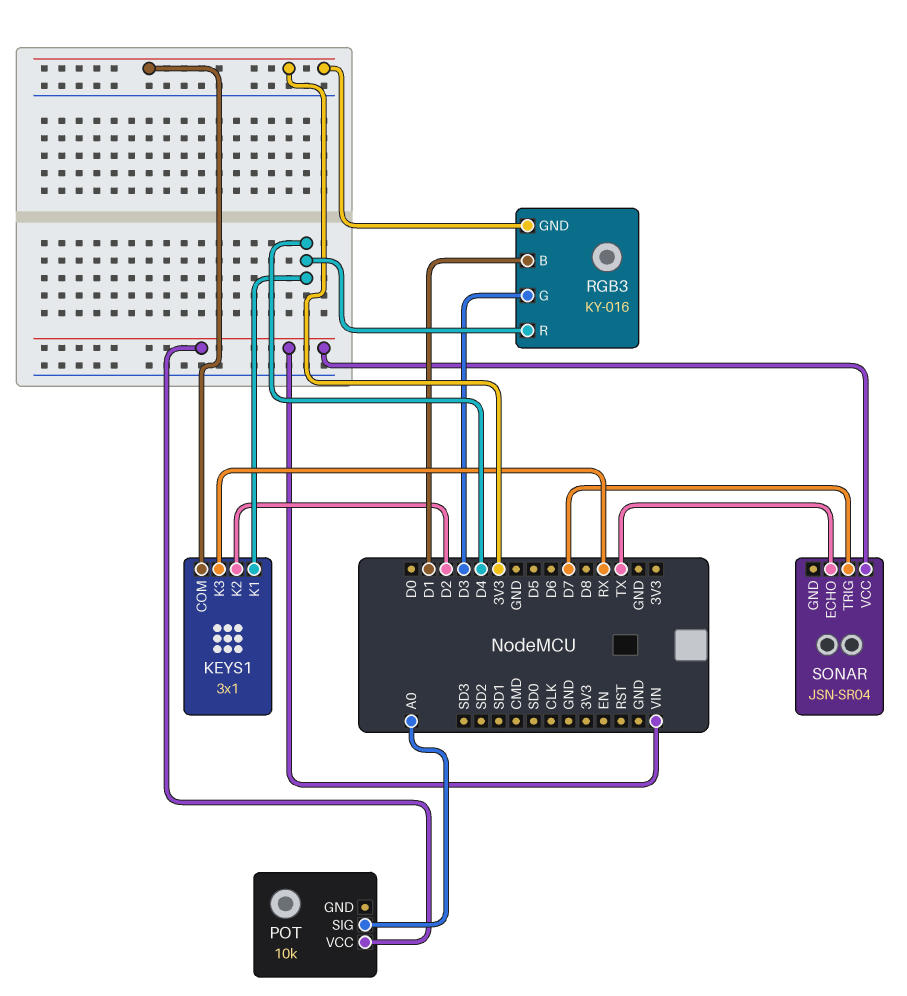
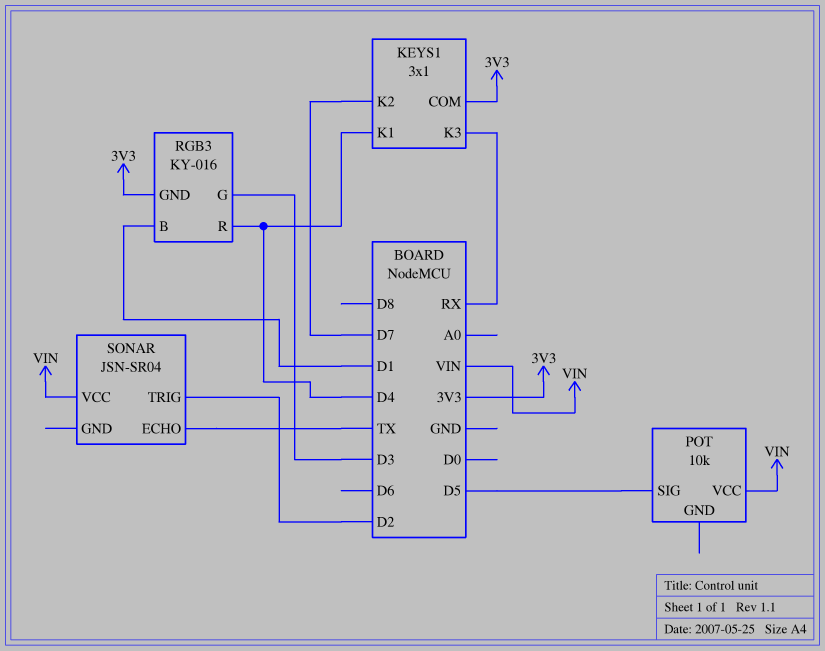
KEYS1 pin K2: D2 -> D7
POT pin SIG: A0 -> D5
SONAR pin TRIG: D7 -> D2

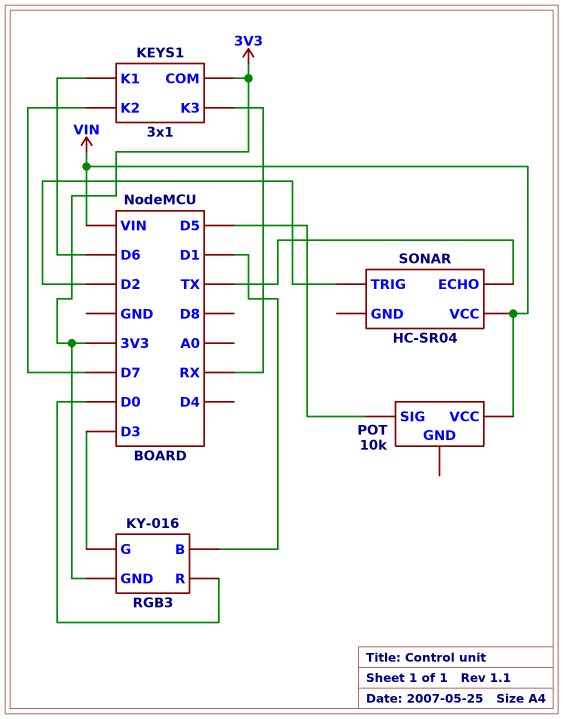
KEYS1 pin K1: D4 -> D6
RGB3 pin R: D4 -> D0
SONAR: JSN-SR04 -> HC-SR04

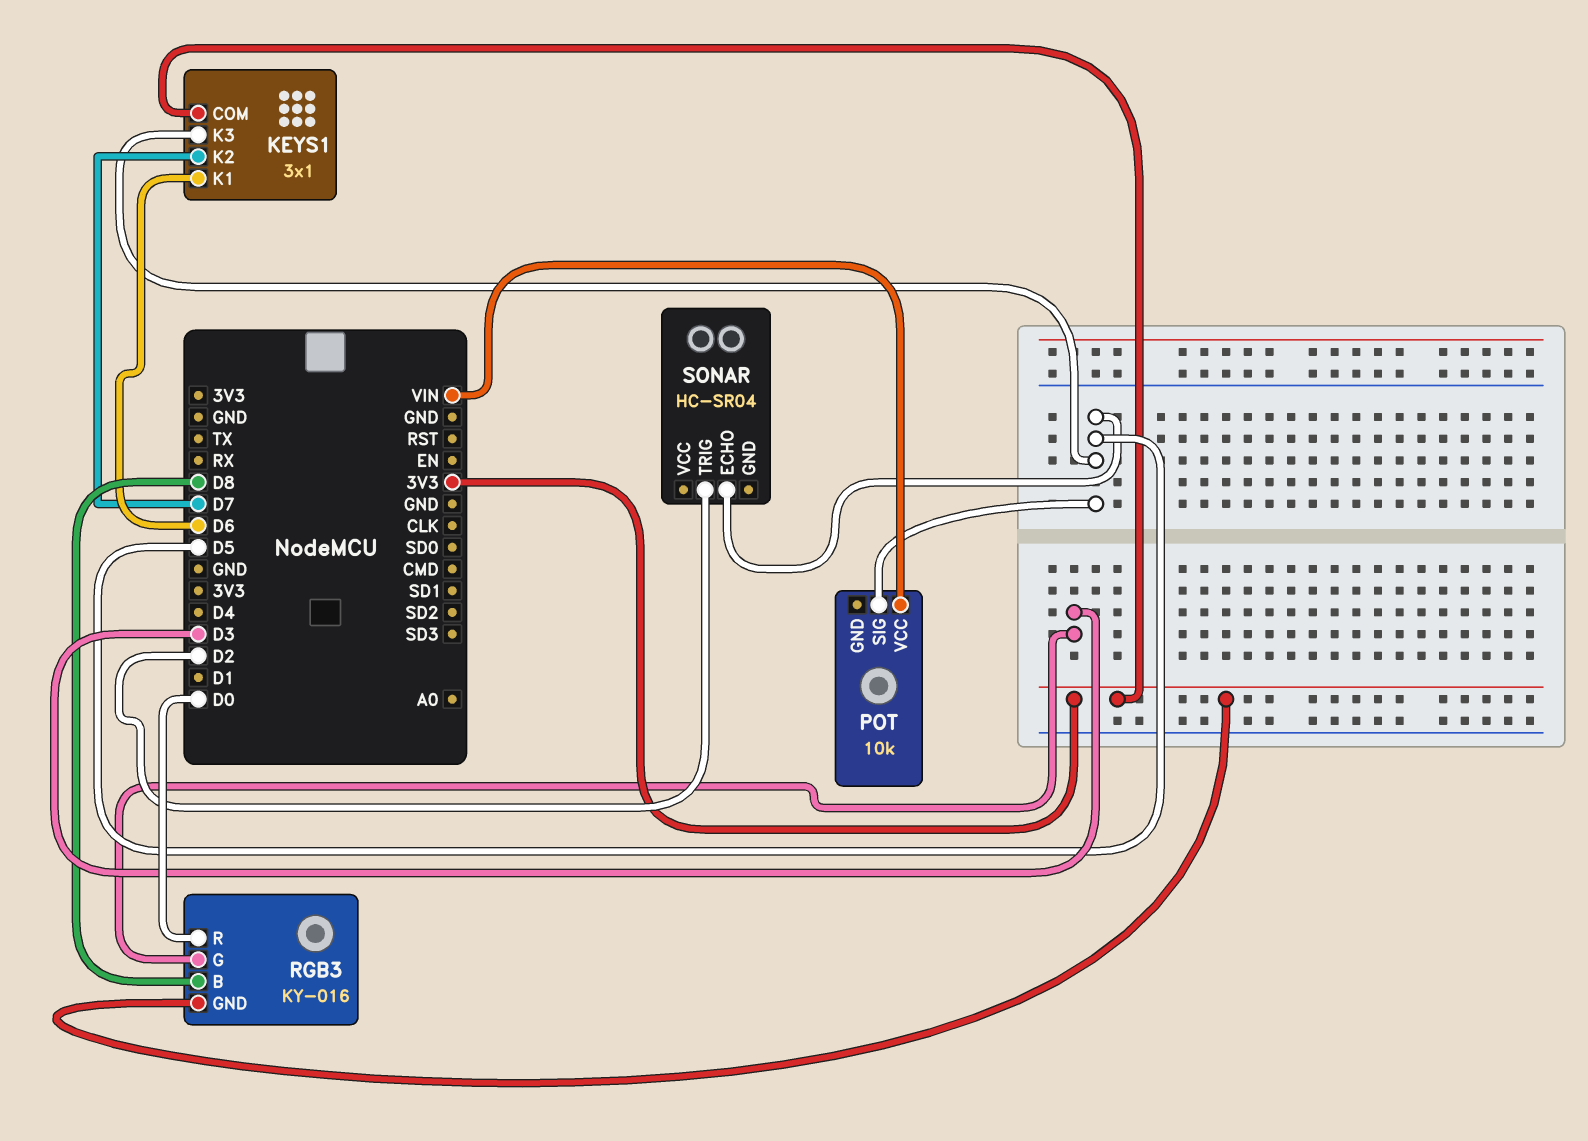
KEYS1 pin K3: RX -> D5
RGB3 pin B: D1 -> D8
SONAR pin ECHO: TX -> D5
SONAR pin VCC: VIN -> none

